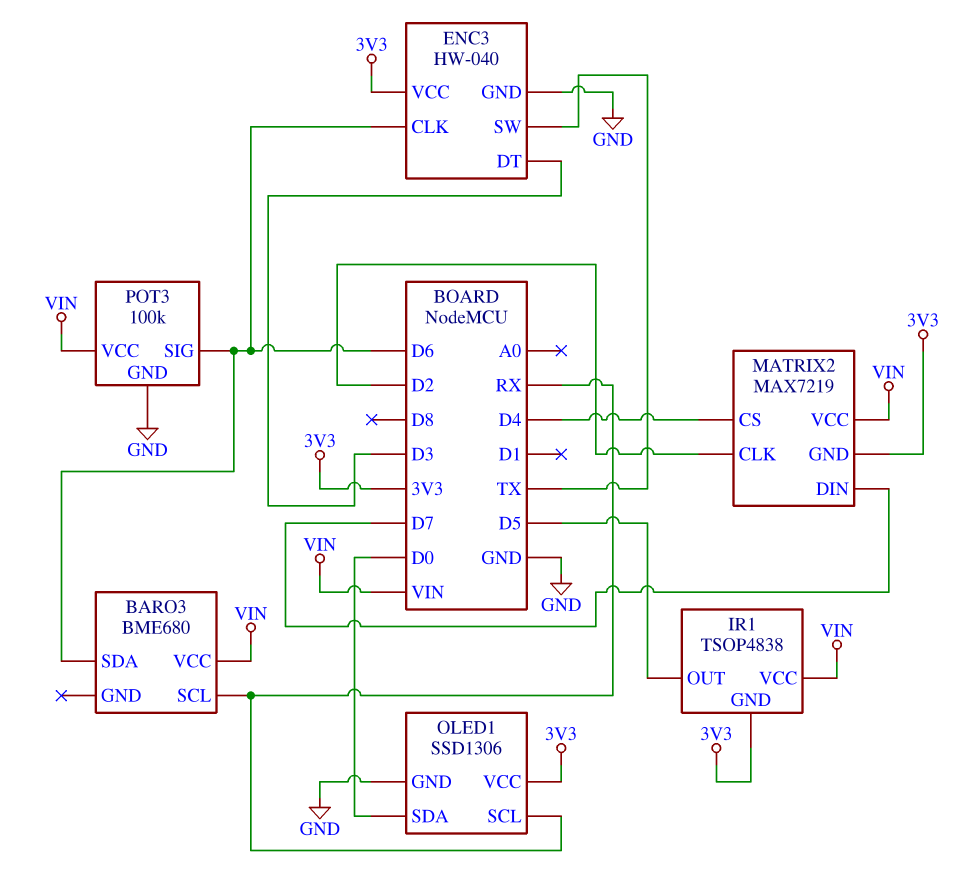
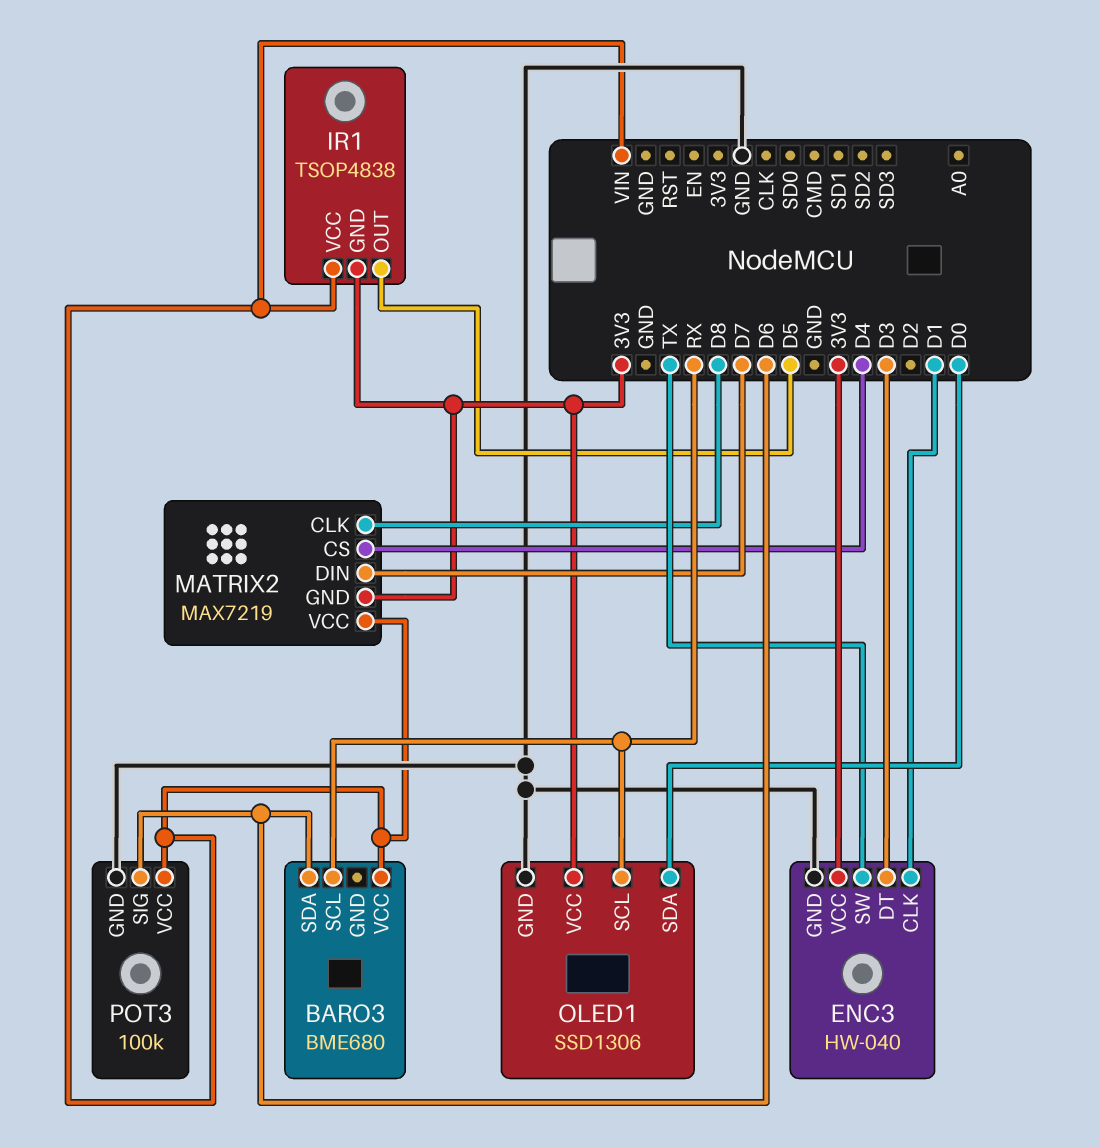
ENC3 pin CLK: D6 -> D1
MATRIX2 pin CLK: D2 -> D8

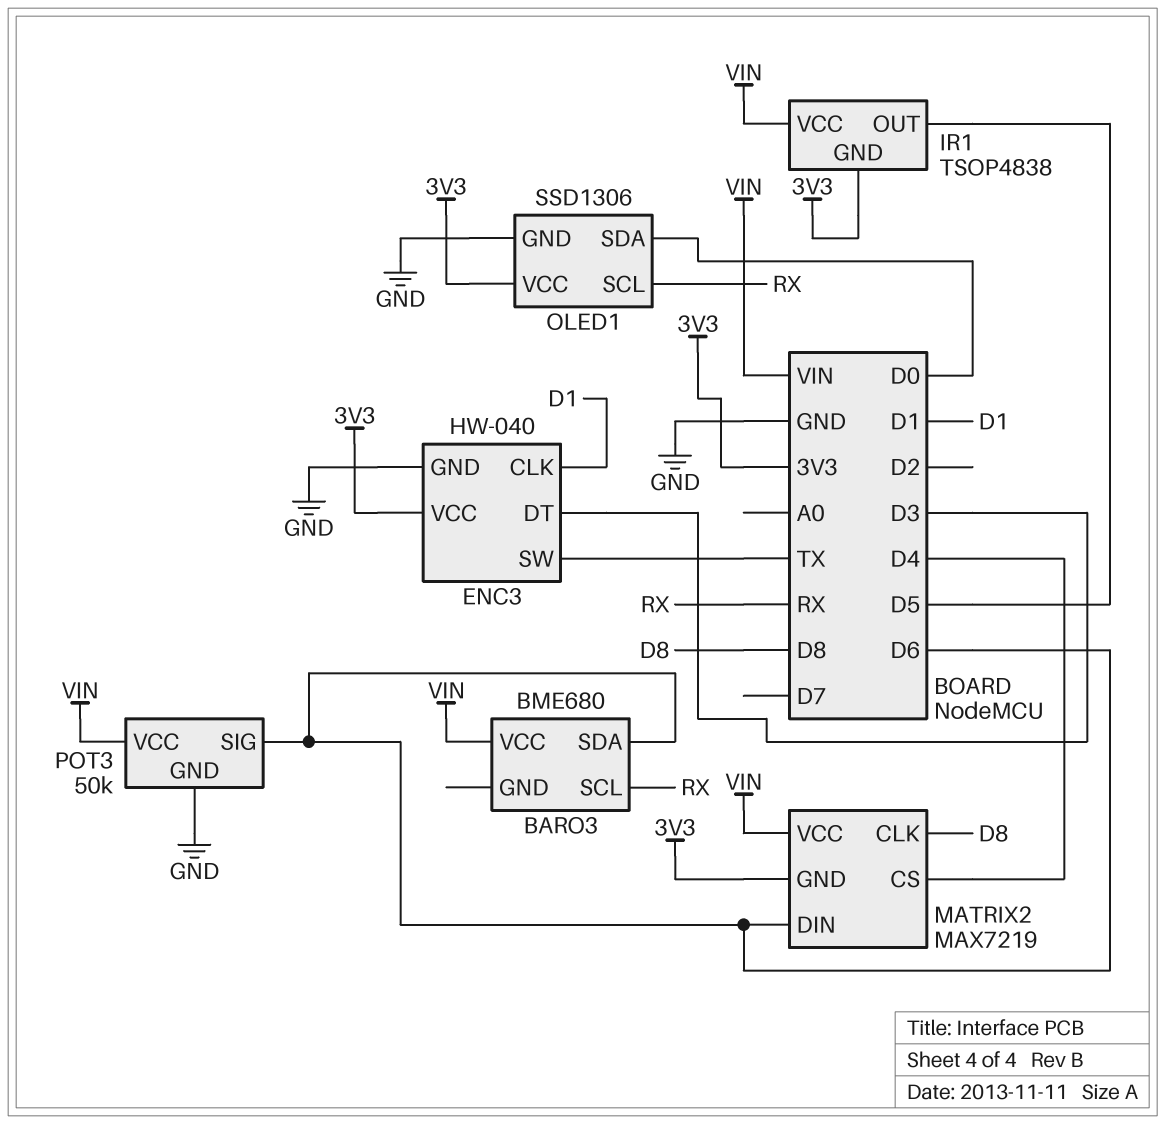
MATRIX2 pin DIN: D7 -> D6
POT3: 100k -> 50k

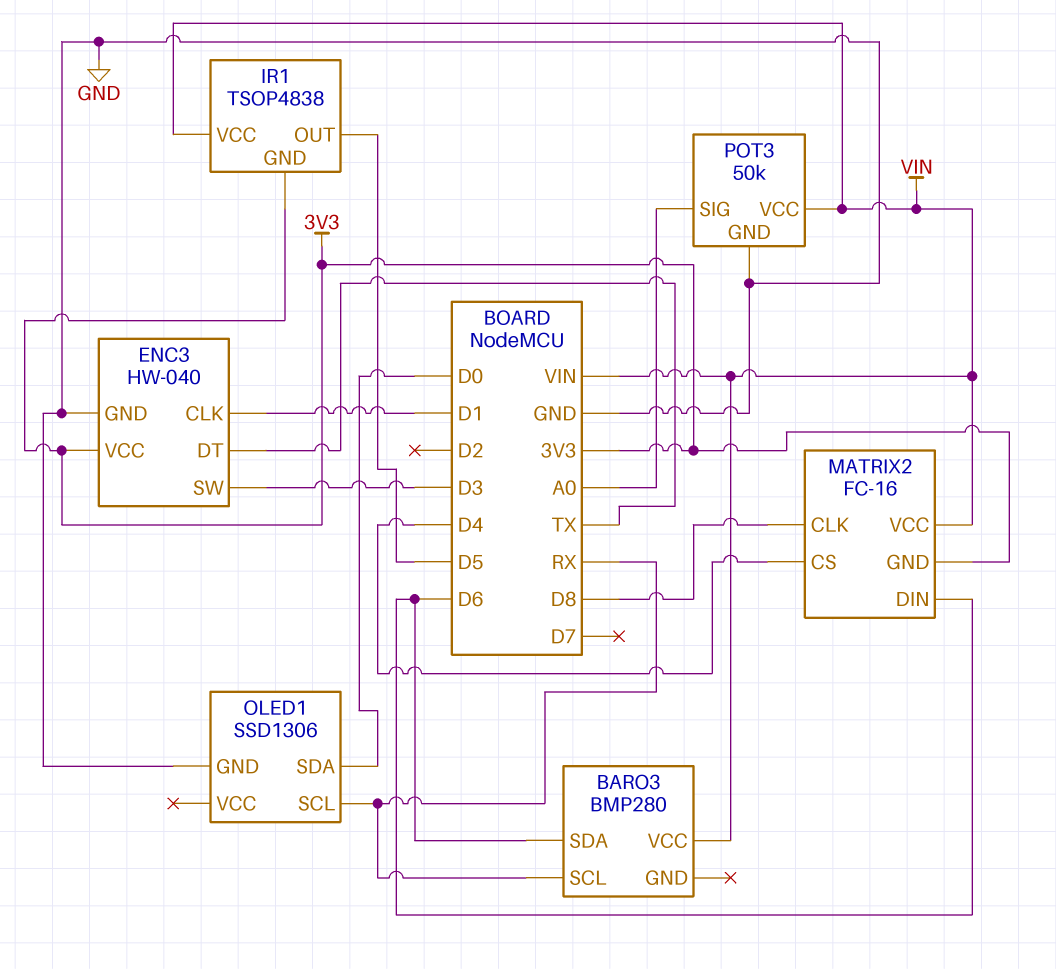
BARO3: BME680 -> BMP280
ENC3 pin DT: D3 -> TX
ENC3 pin SW: TX -> D3
MATRIX2: MAX7219 -> FC-16
OLED1 pin VCC: 3V3 -> none
POT3 pin SIG: D6 -> A0

